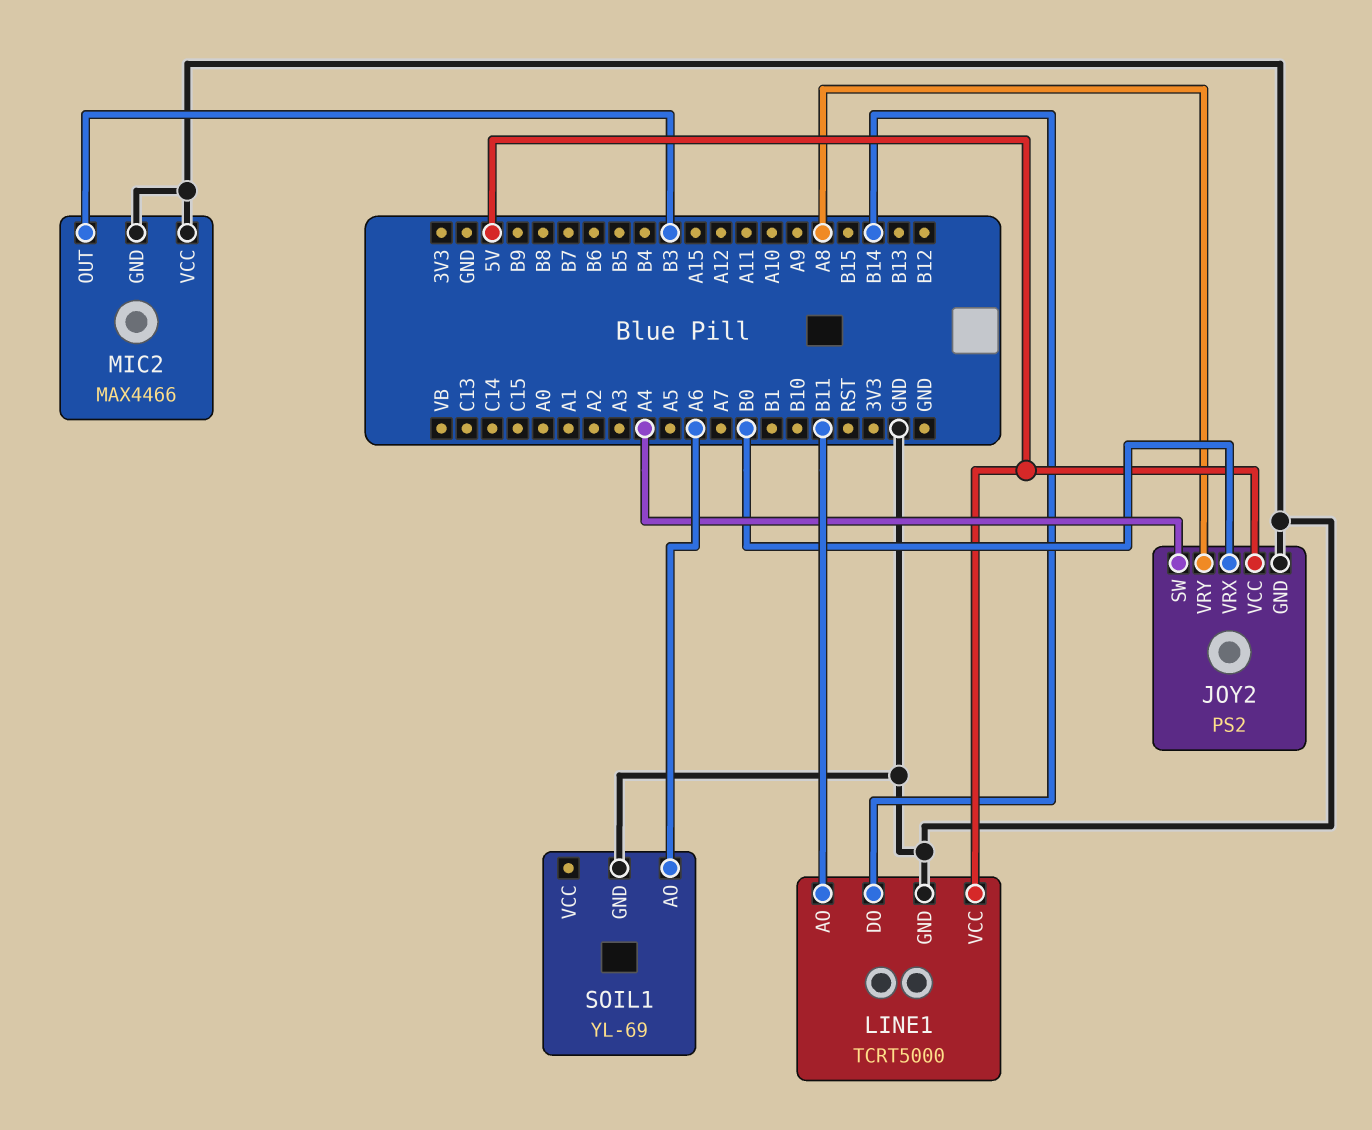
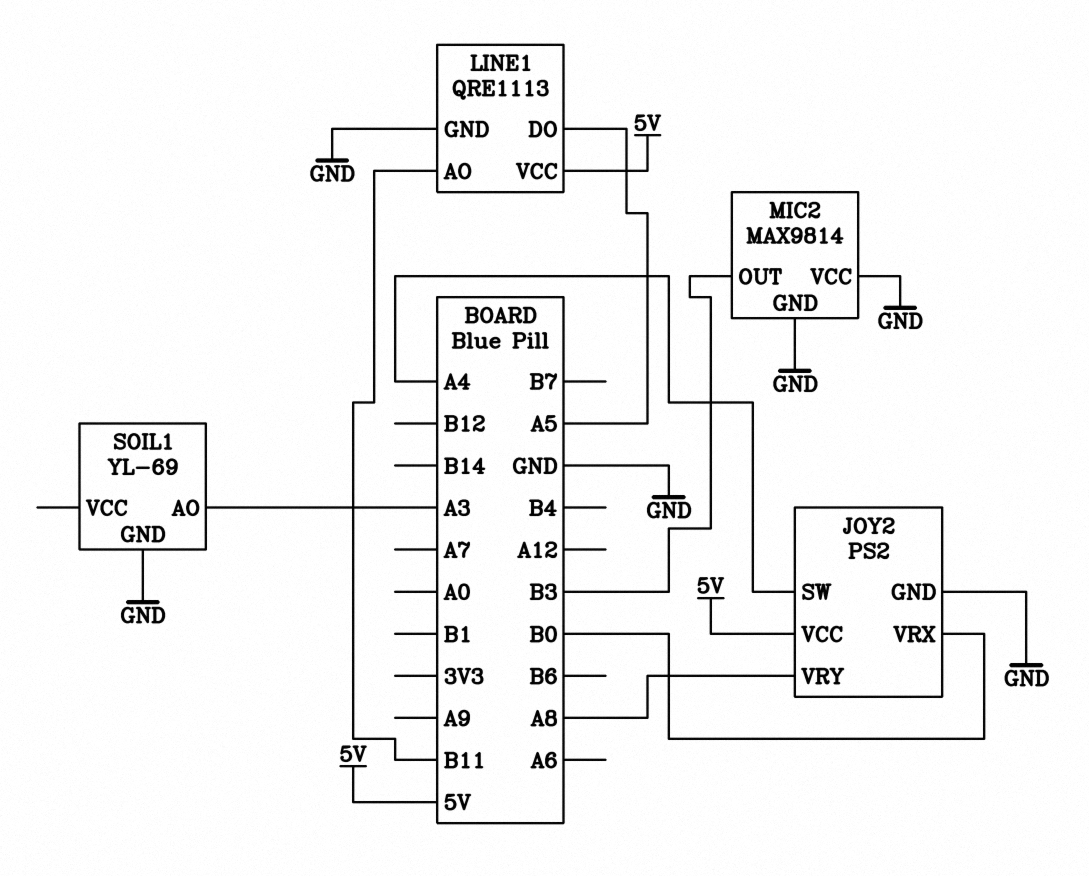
LINE1: TCRT5000 -> QRE1113
LINE1 pin DO: B14 -> A5
MIC2: MAX4466 -> MAX9814
SOIL1 pin AO: A6 -> A3

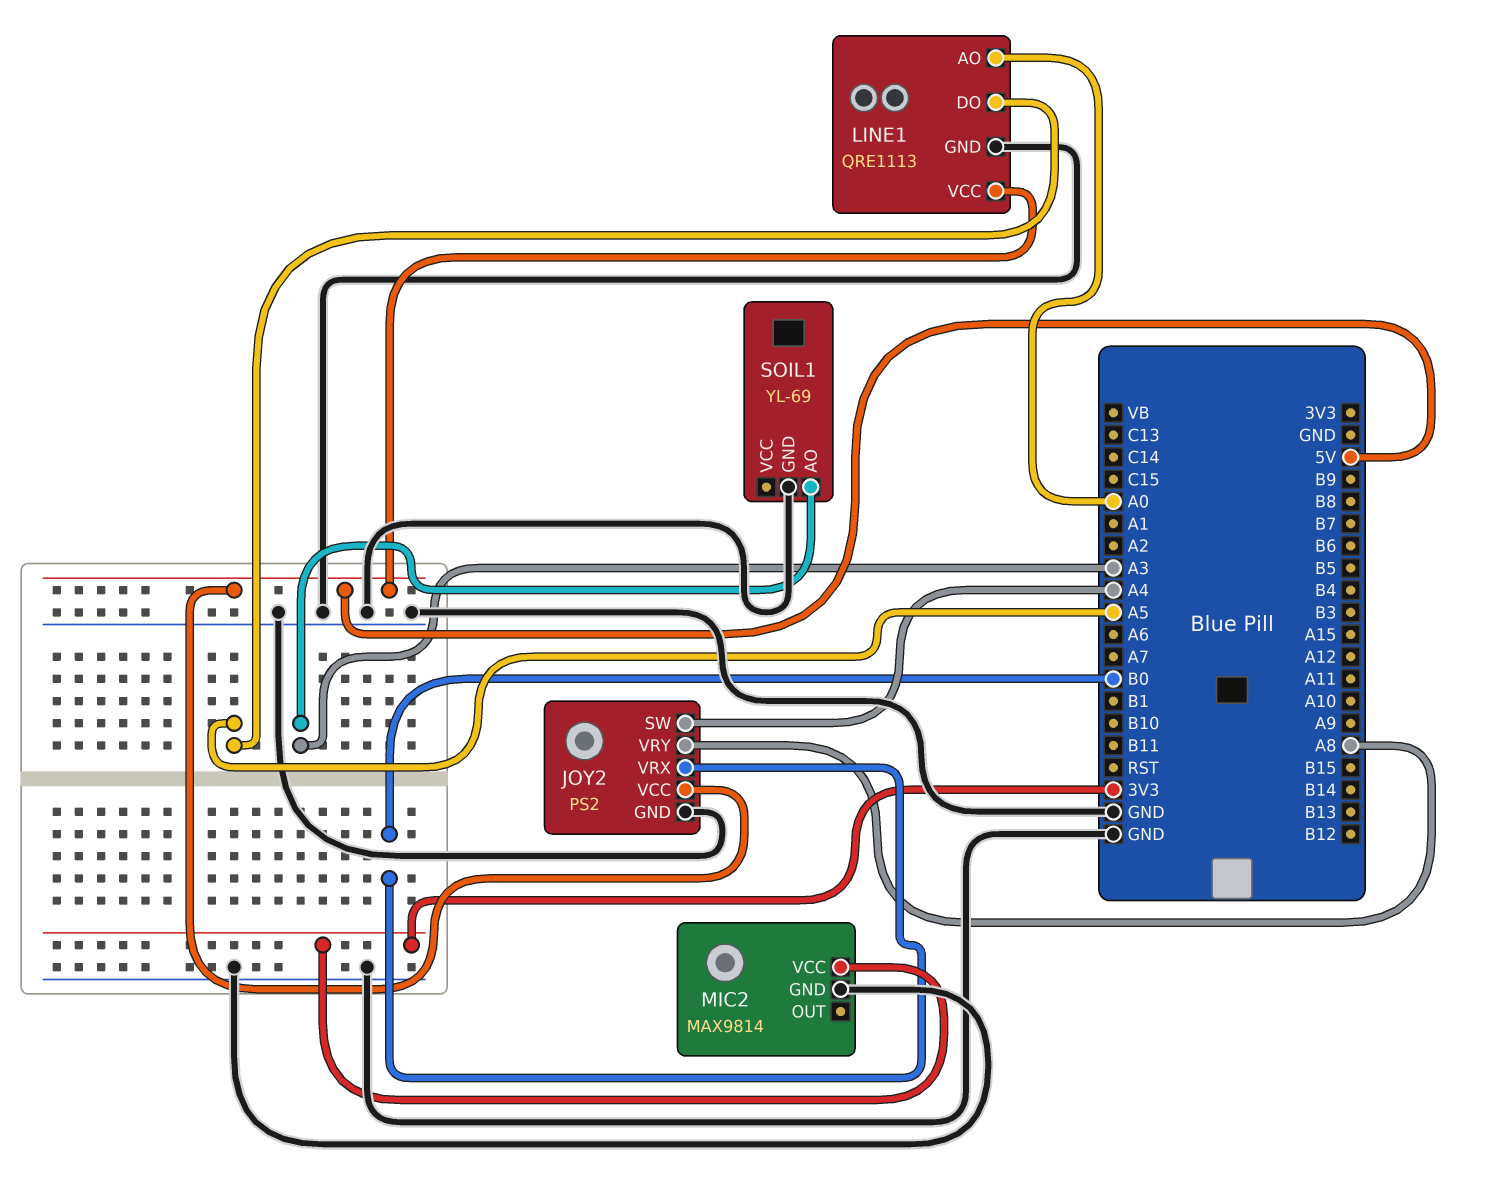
LINE1 pin AO: B11 -> A0
MIC2 pin OUT: B3 -> none
MIC2 pin VCC: GND -> 3V3

